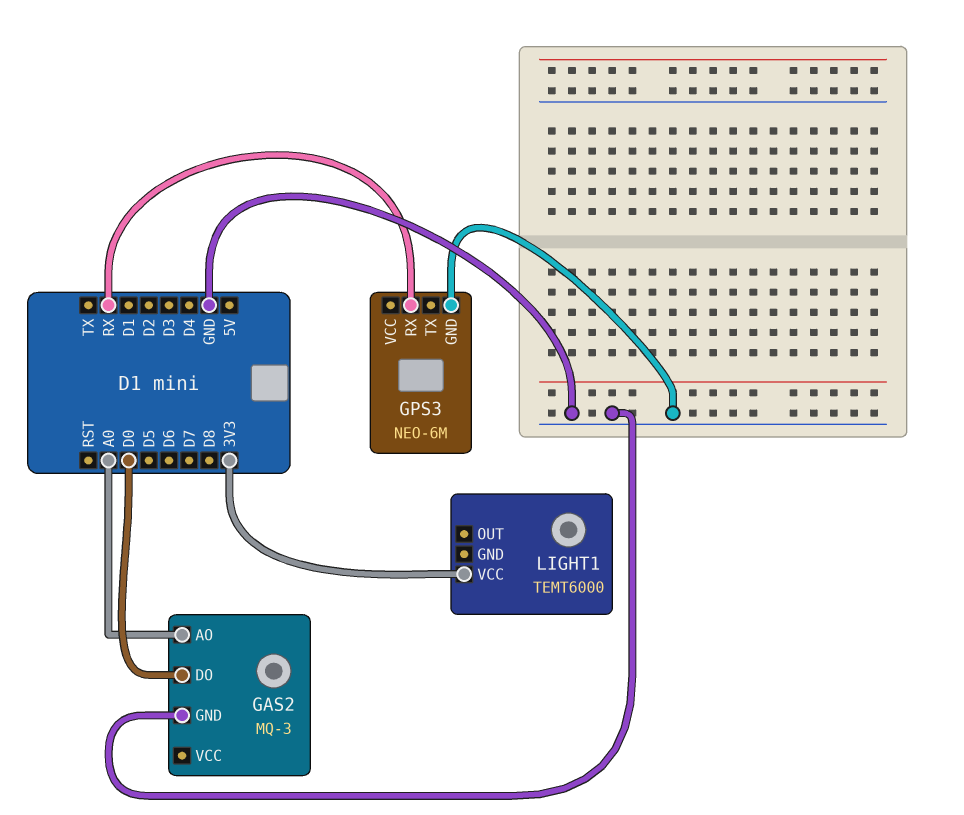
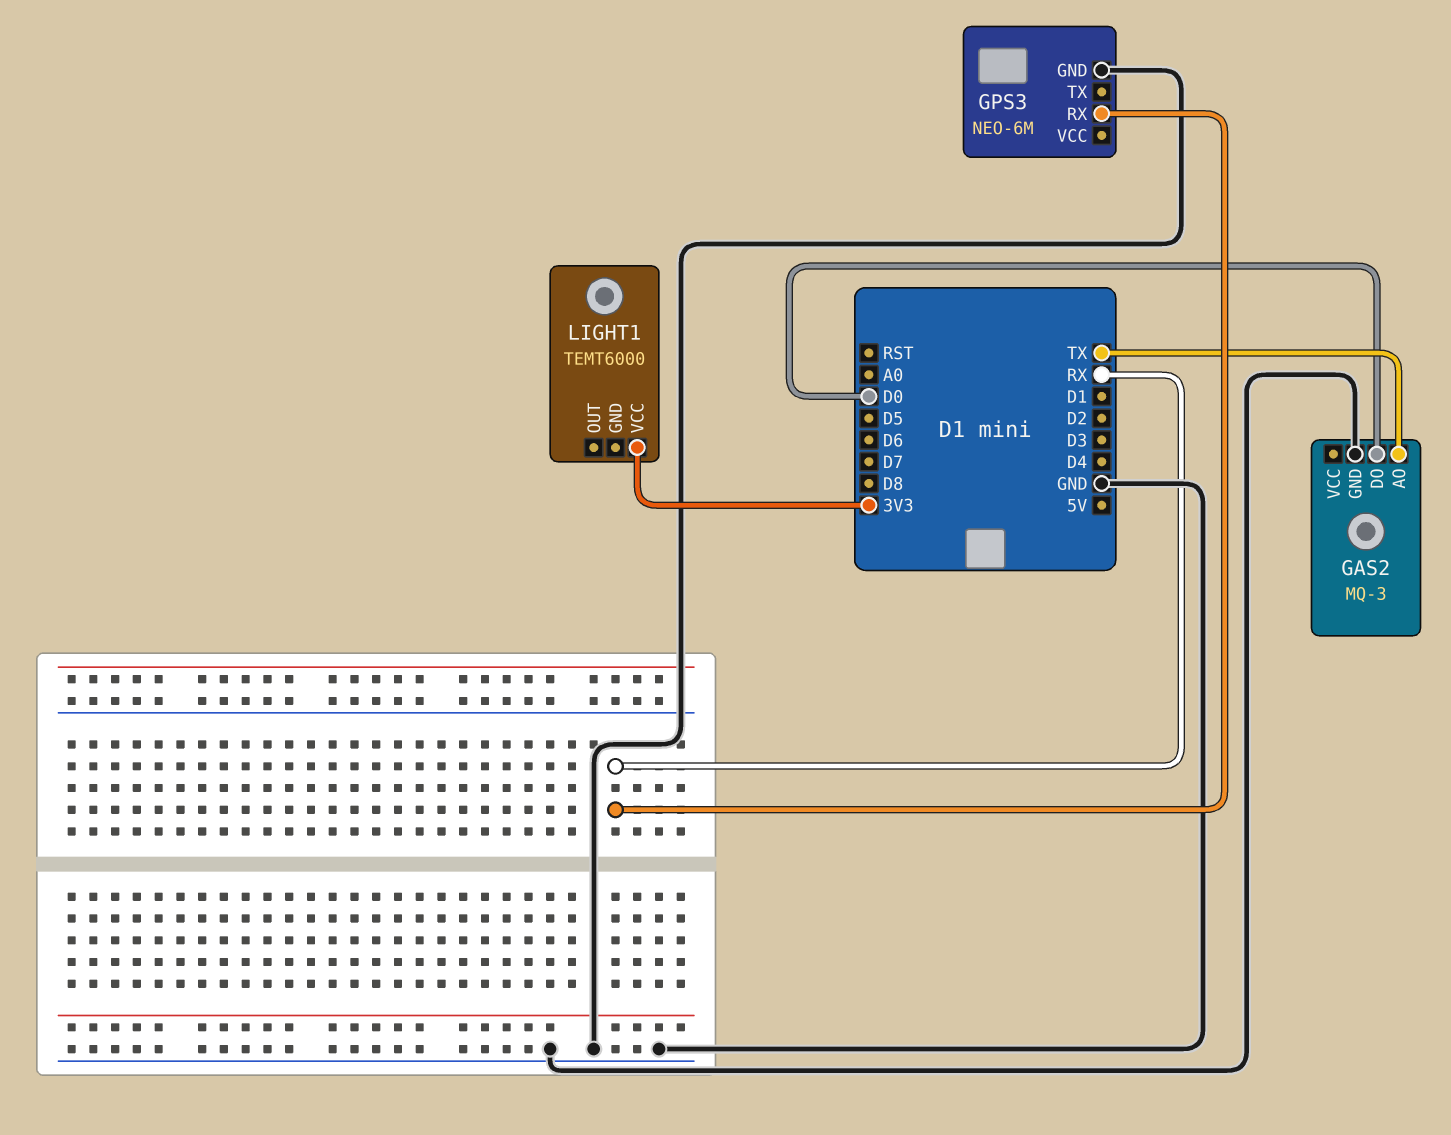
GAS2 pin AO: A0 -> TX

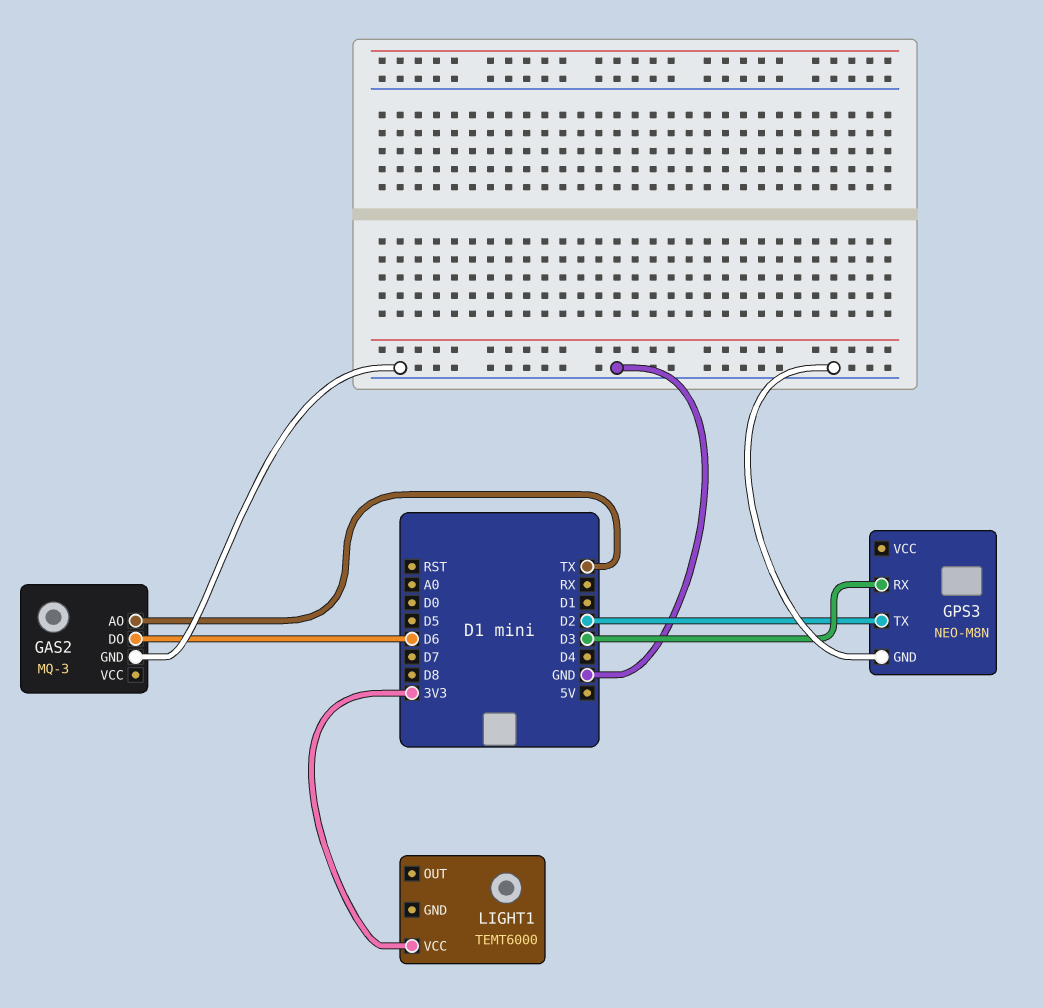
GAS2 pin DO: D0 -> D6
GPS3: NEO-6M -> NEO-M8N
GPS3 pin RX: RX -> D3
GPS3 pin TX: none -> D2

